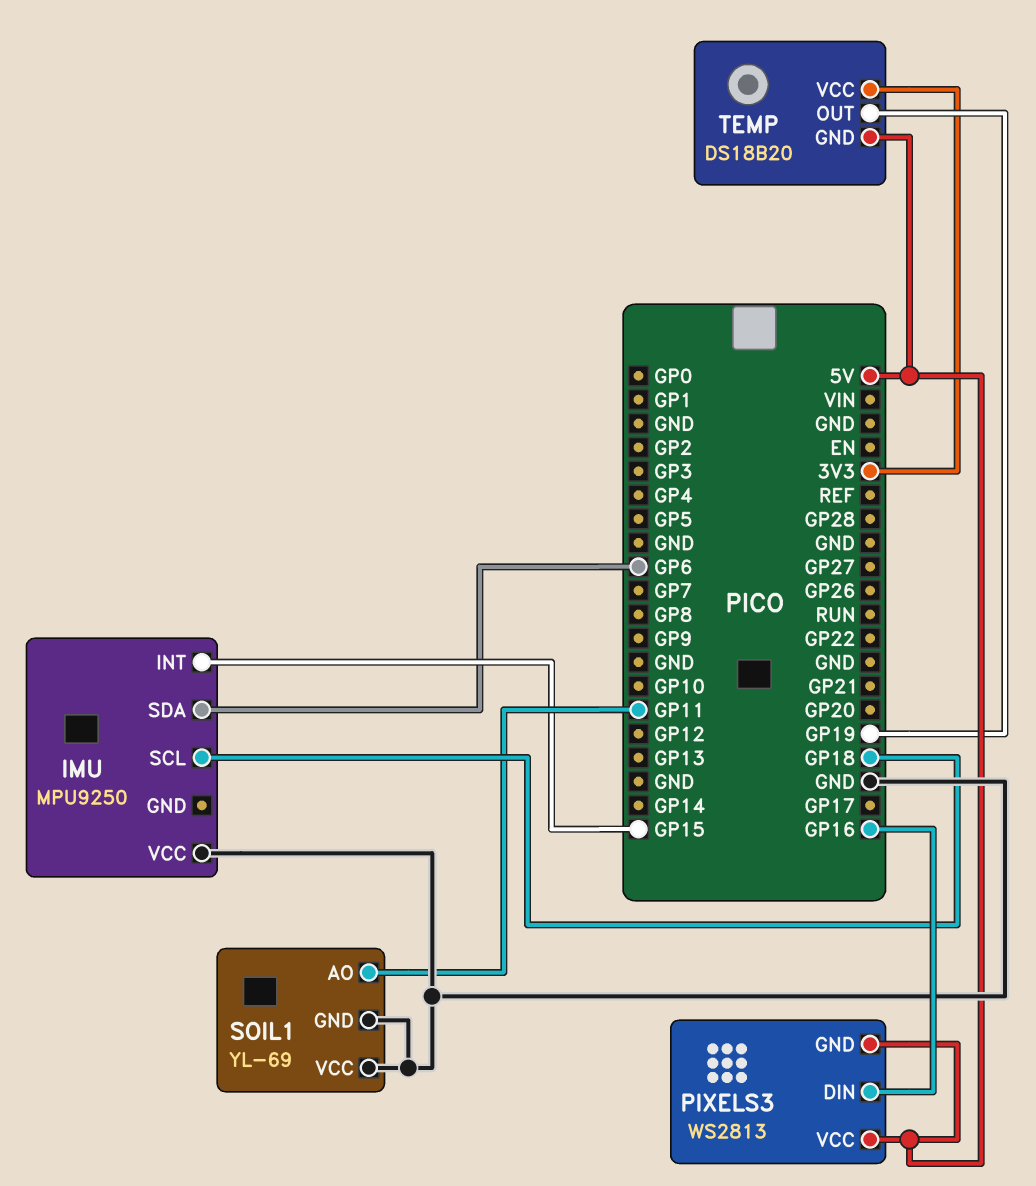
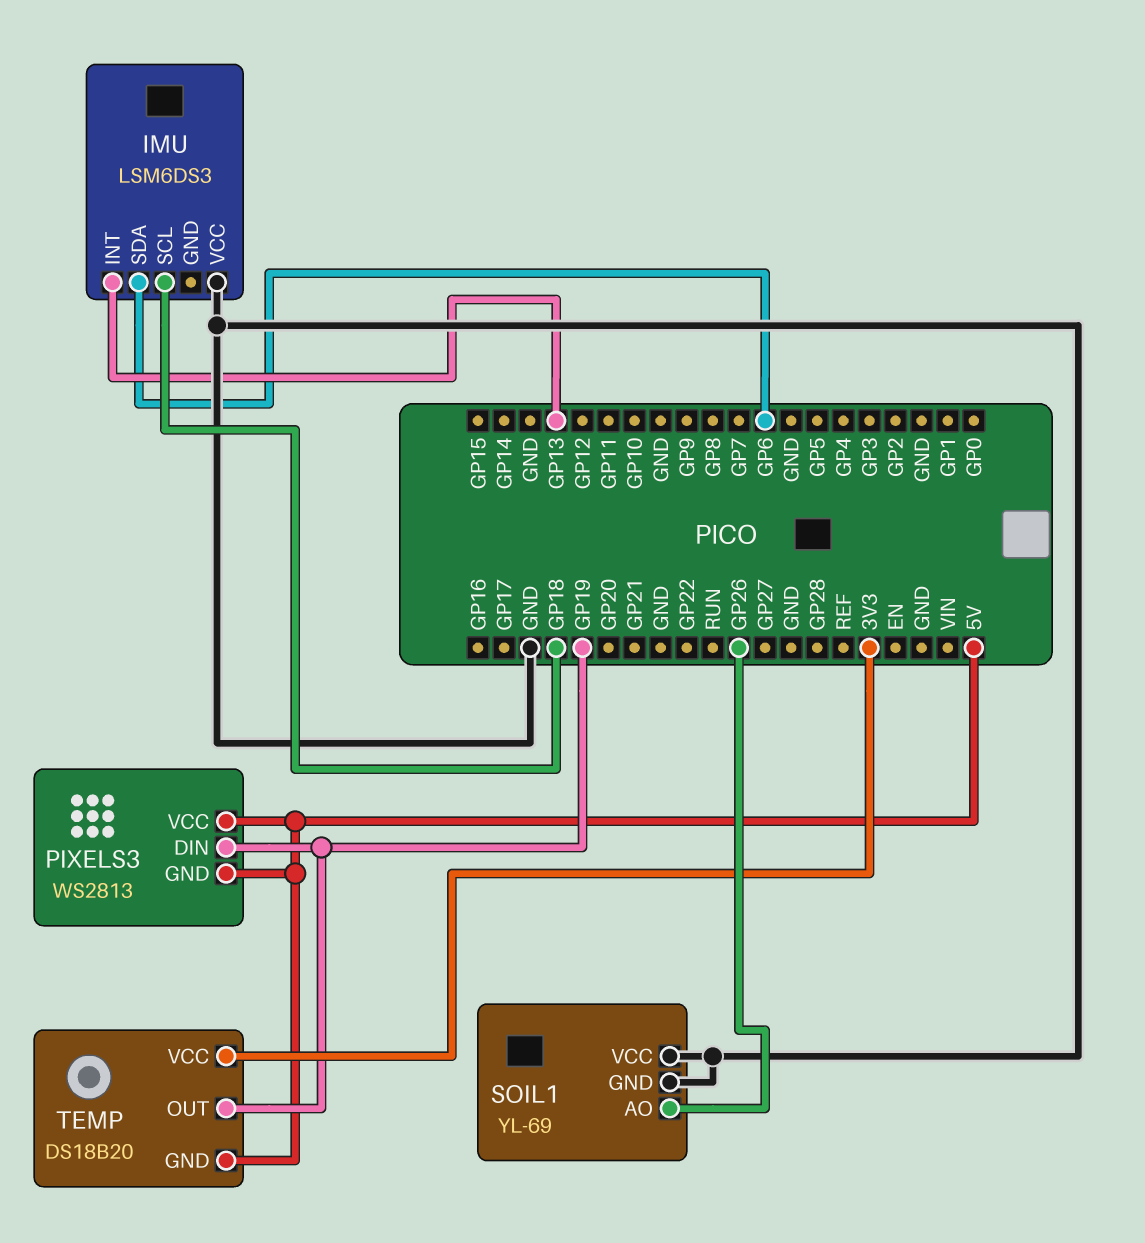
IMU: MPU9250 -> LSM6DS3
IMU pin INT: GP15 -> GP13
PIXELS3 pin DIN: GP16 -> GP19
SOIL1 pin AO: GP11 -> GP26

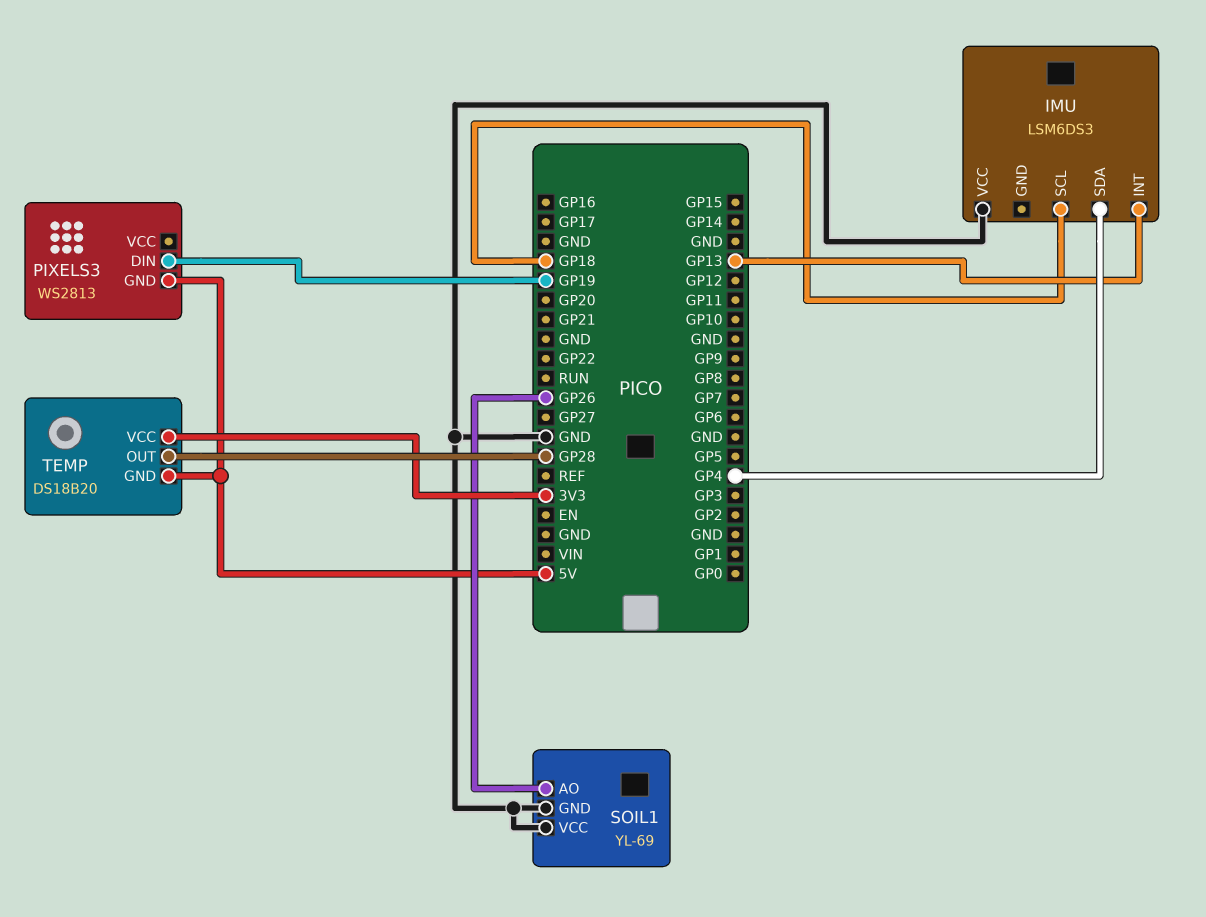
IMU pin SDA: GP6 -> GP4
PIXELS3 pin VCC: 5V -> none
TEMP pin OUT: GP19 -> GP28

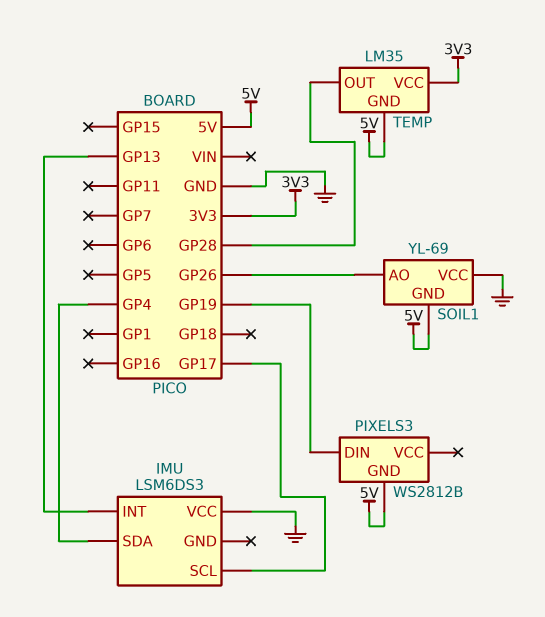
IMU pin SCL: GP18 -> GP17
PIXELS3: WS2813 -> WS2812B
SOIL1 pin GND: GND -> 5V
TEMP: DS18B20 -> LM35

